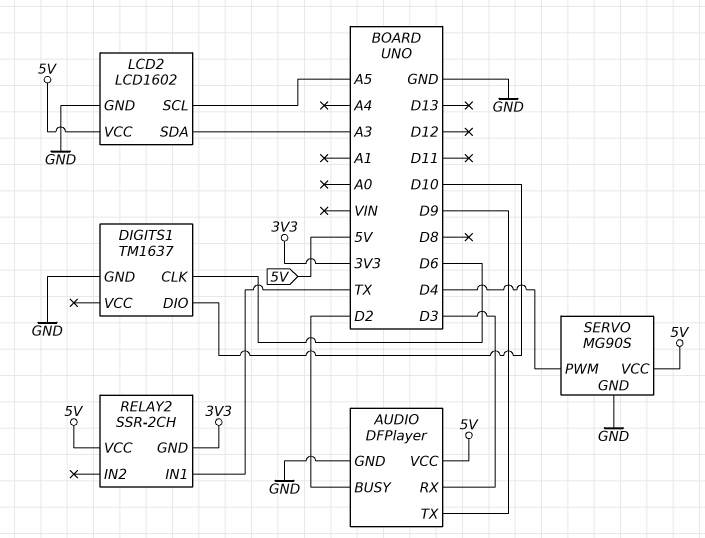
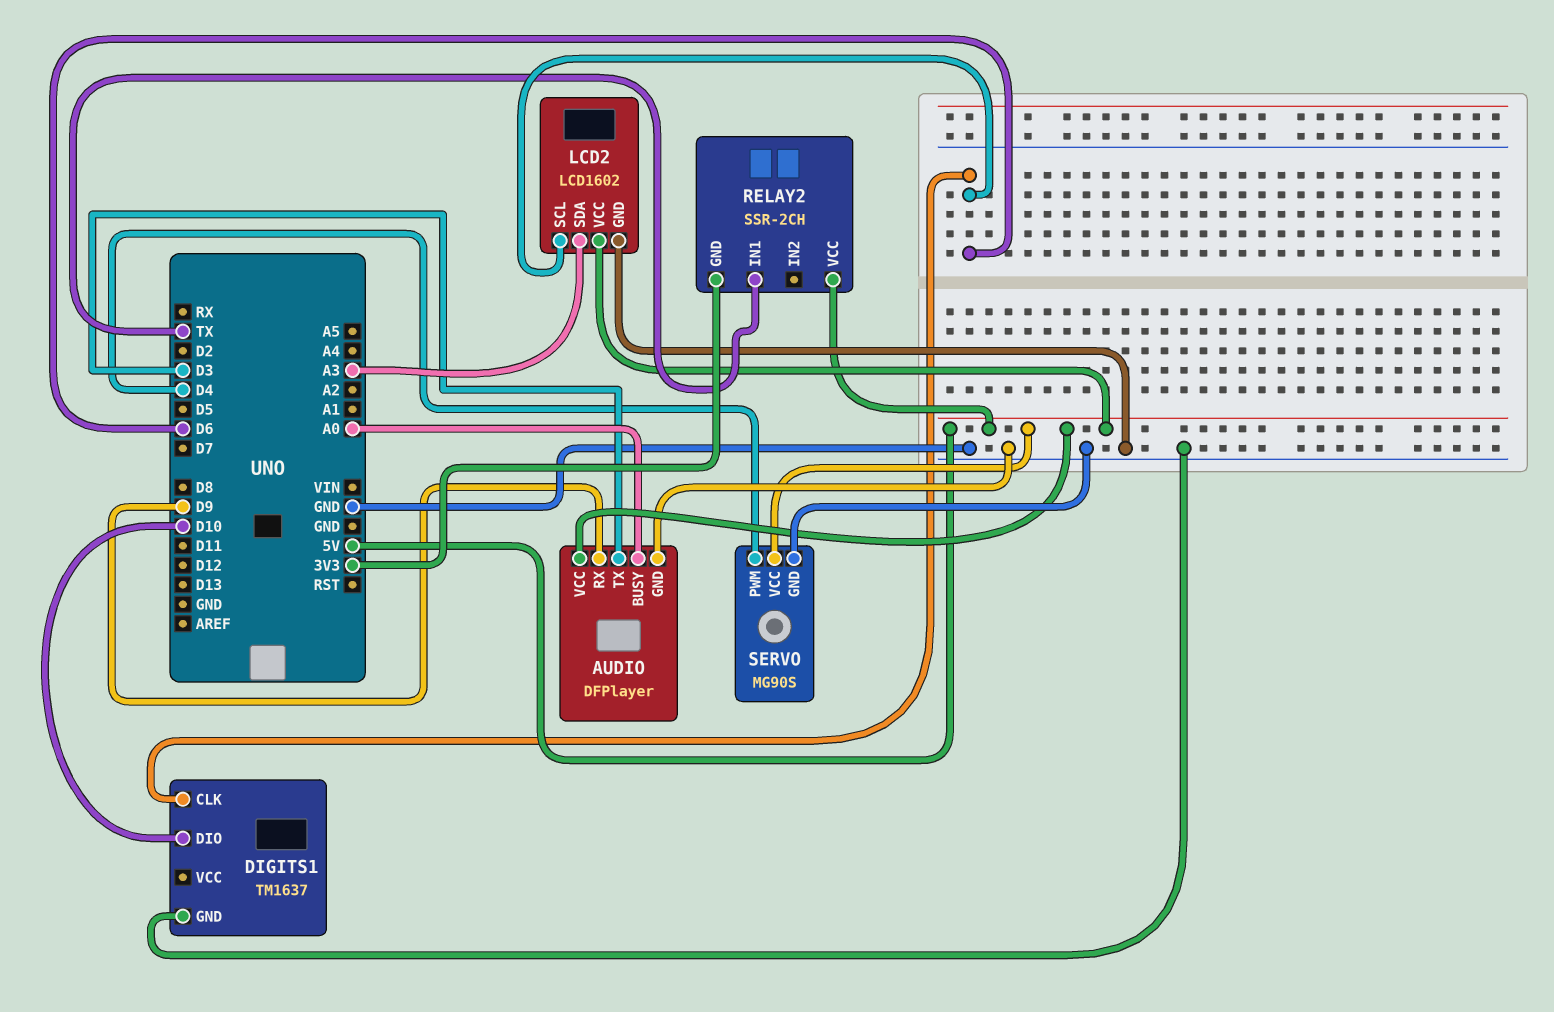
AUDIO pin BUSY: D2 -> A0
AUDIO pin RX: D3 -> D9
AUDIO pin TX: D9 -> D3
LCD2 pin SCL: A5 -> D6

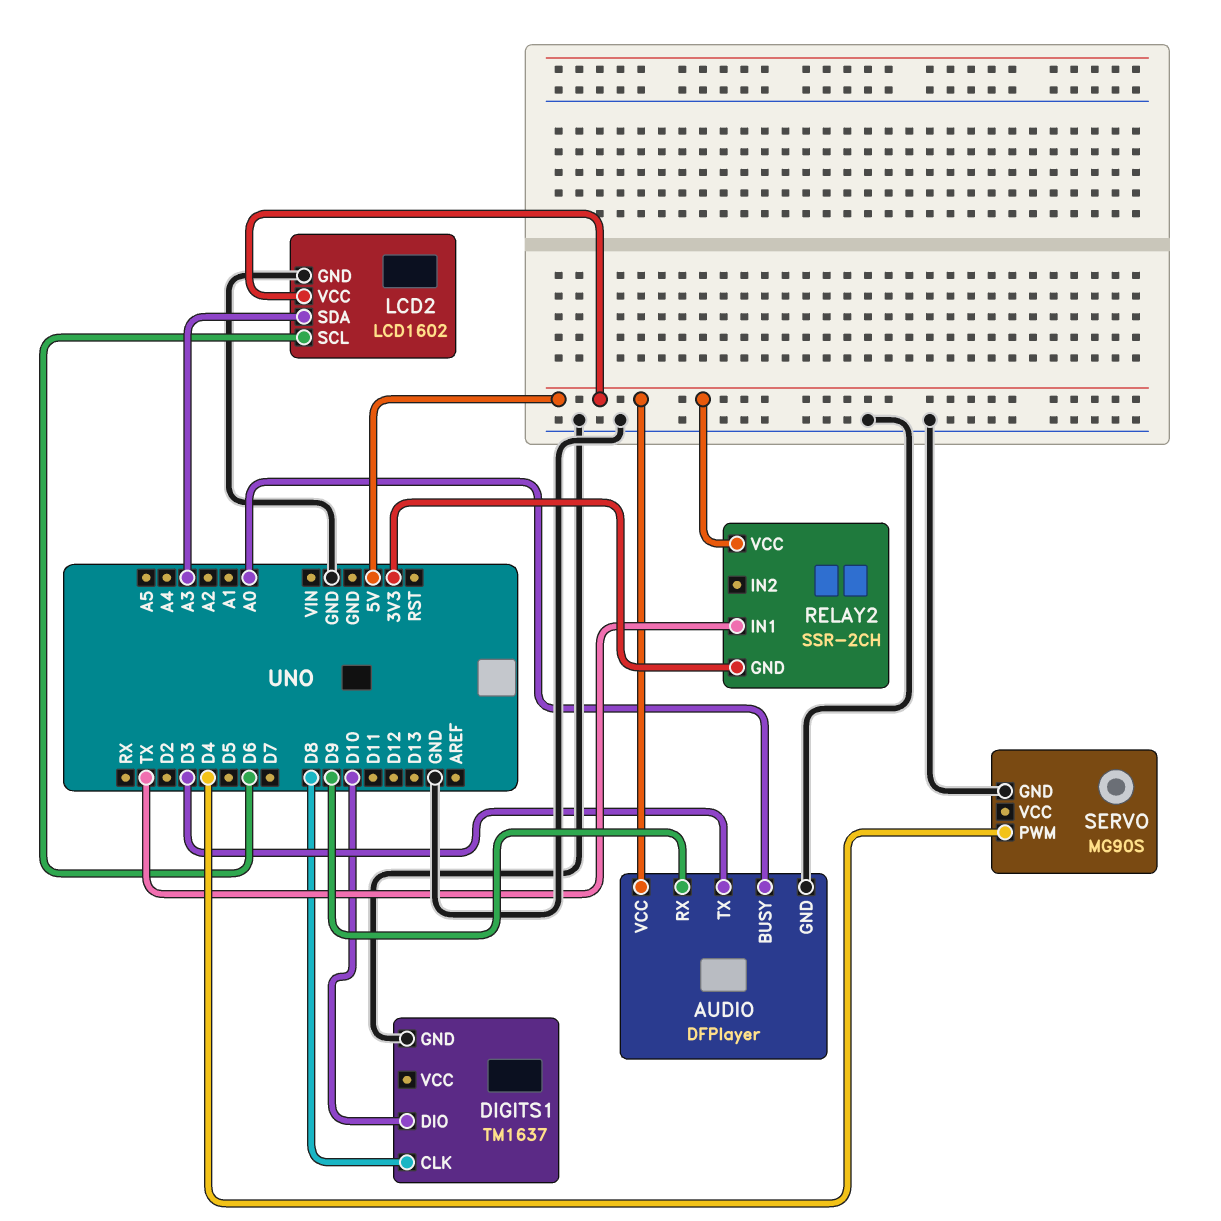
DIGITS1 pin CLK: D6 -> D8
SERVO pin VCC: 5V -> none

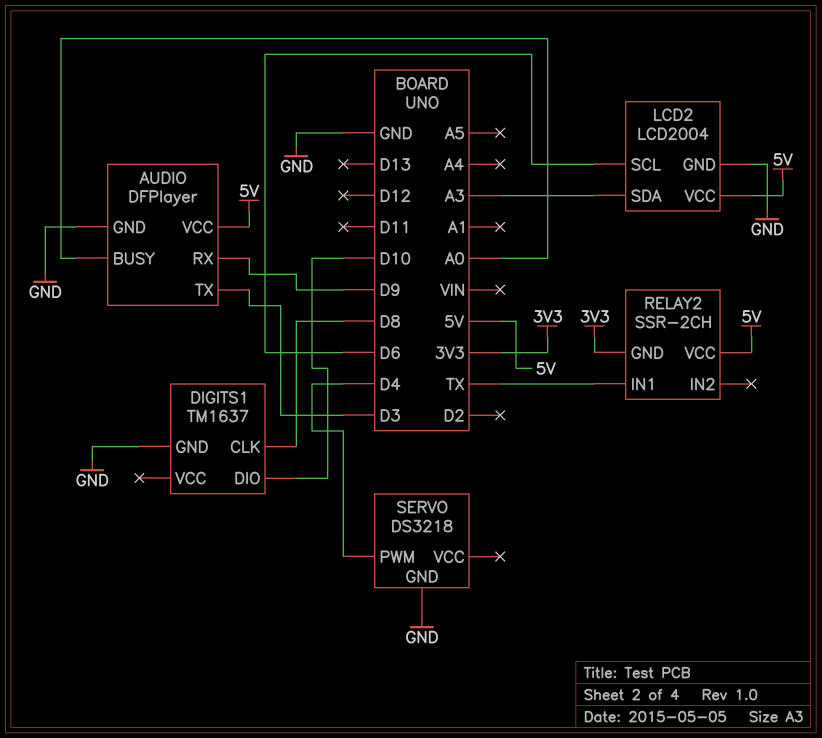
LCD2: LCD1602 -> LCD2004
SERVO: MG90S -> DS3218

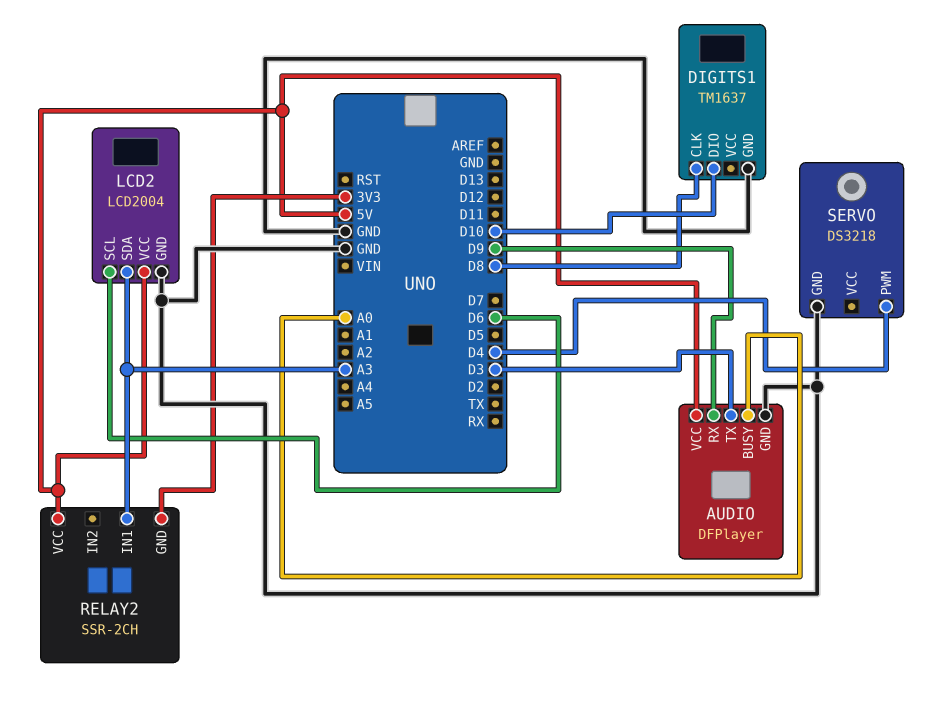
RELAY2 pin IN1: TX -> A3

